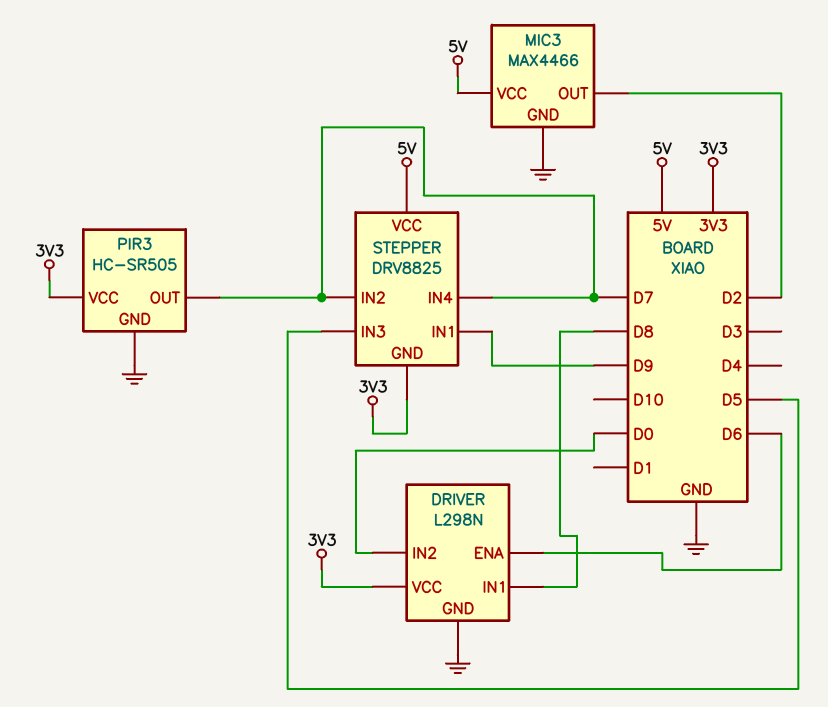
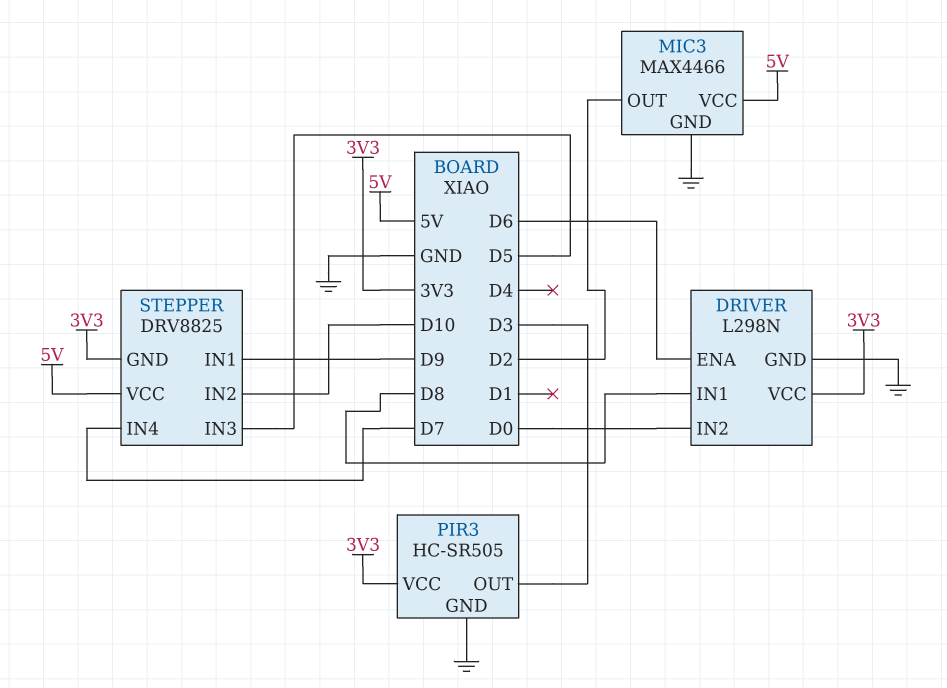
PIR3 pin OUT: D7 -> D3
STEPPER pin IN2: D7 -> D10

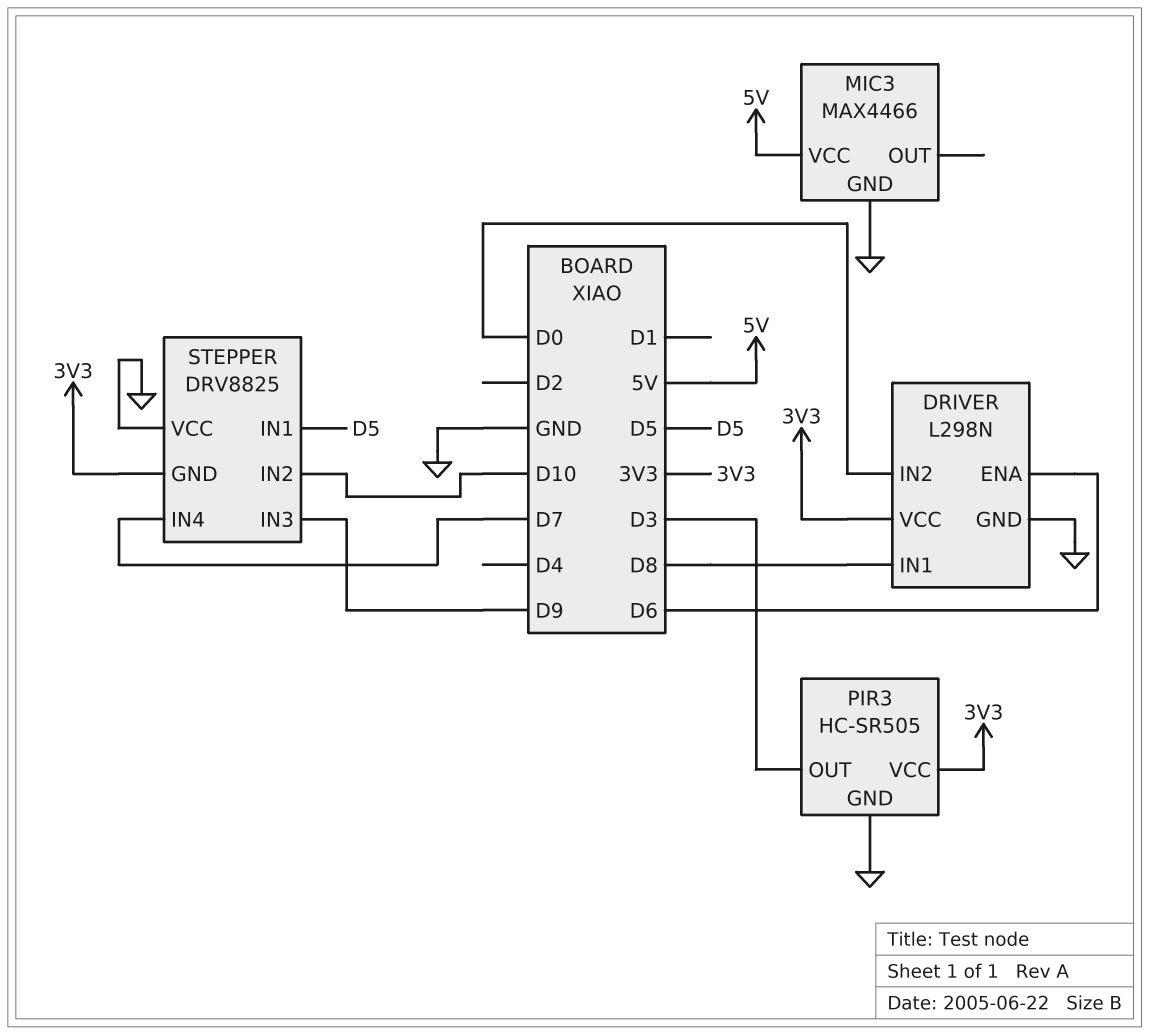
MIC3 pin OUT: D2 -> none
STEPPER pin IN1: D9 -> D5
STEPPER pin IN3: D5 -> D9
STEPPER pin VCC: 5V -> GND

